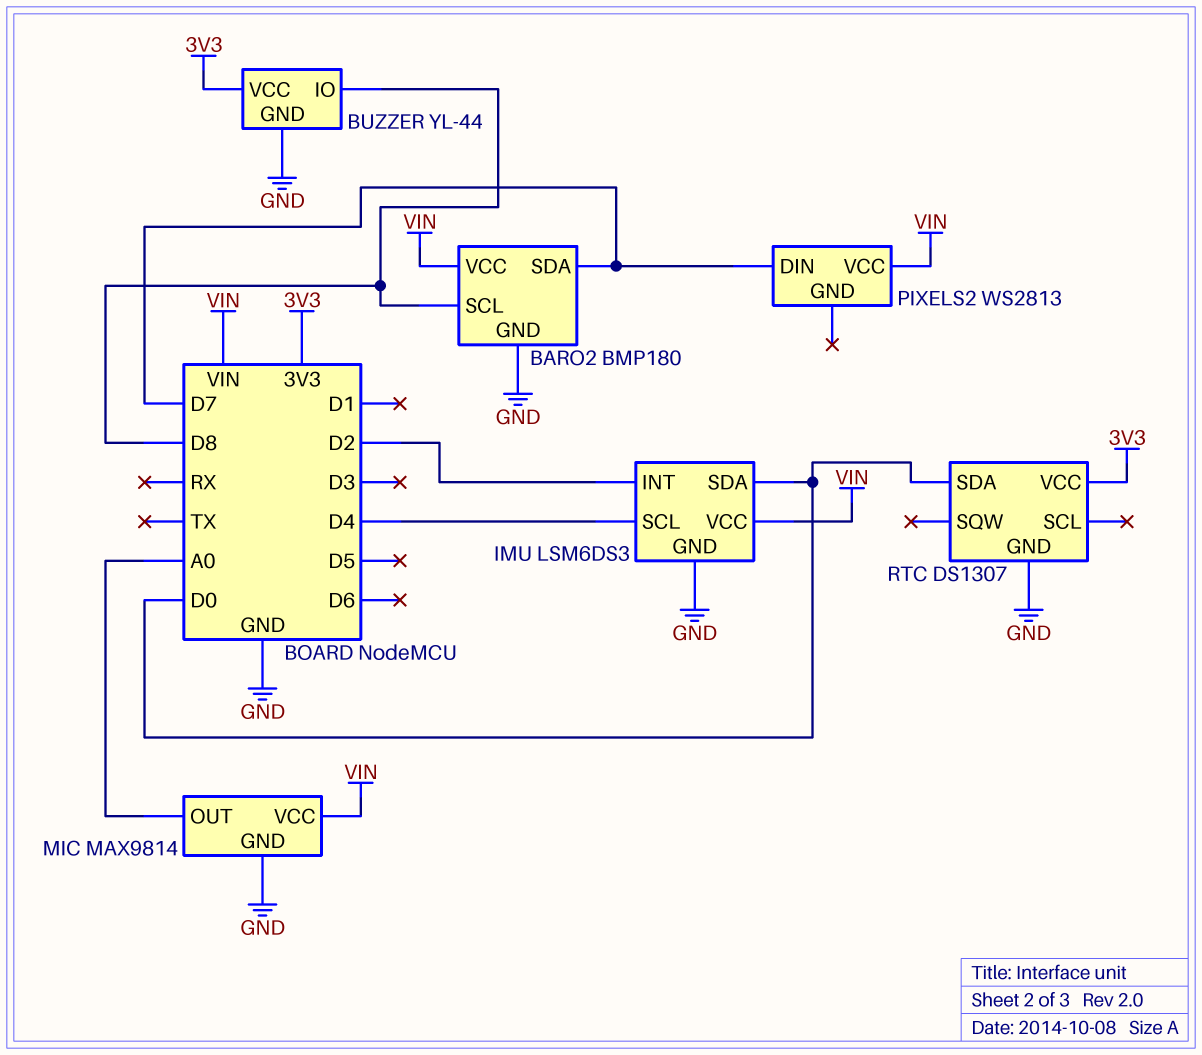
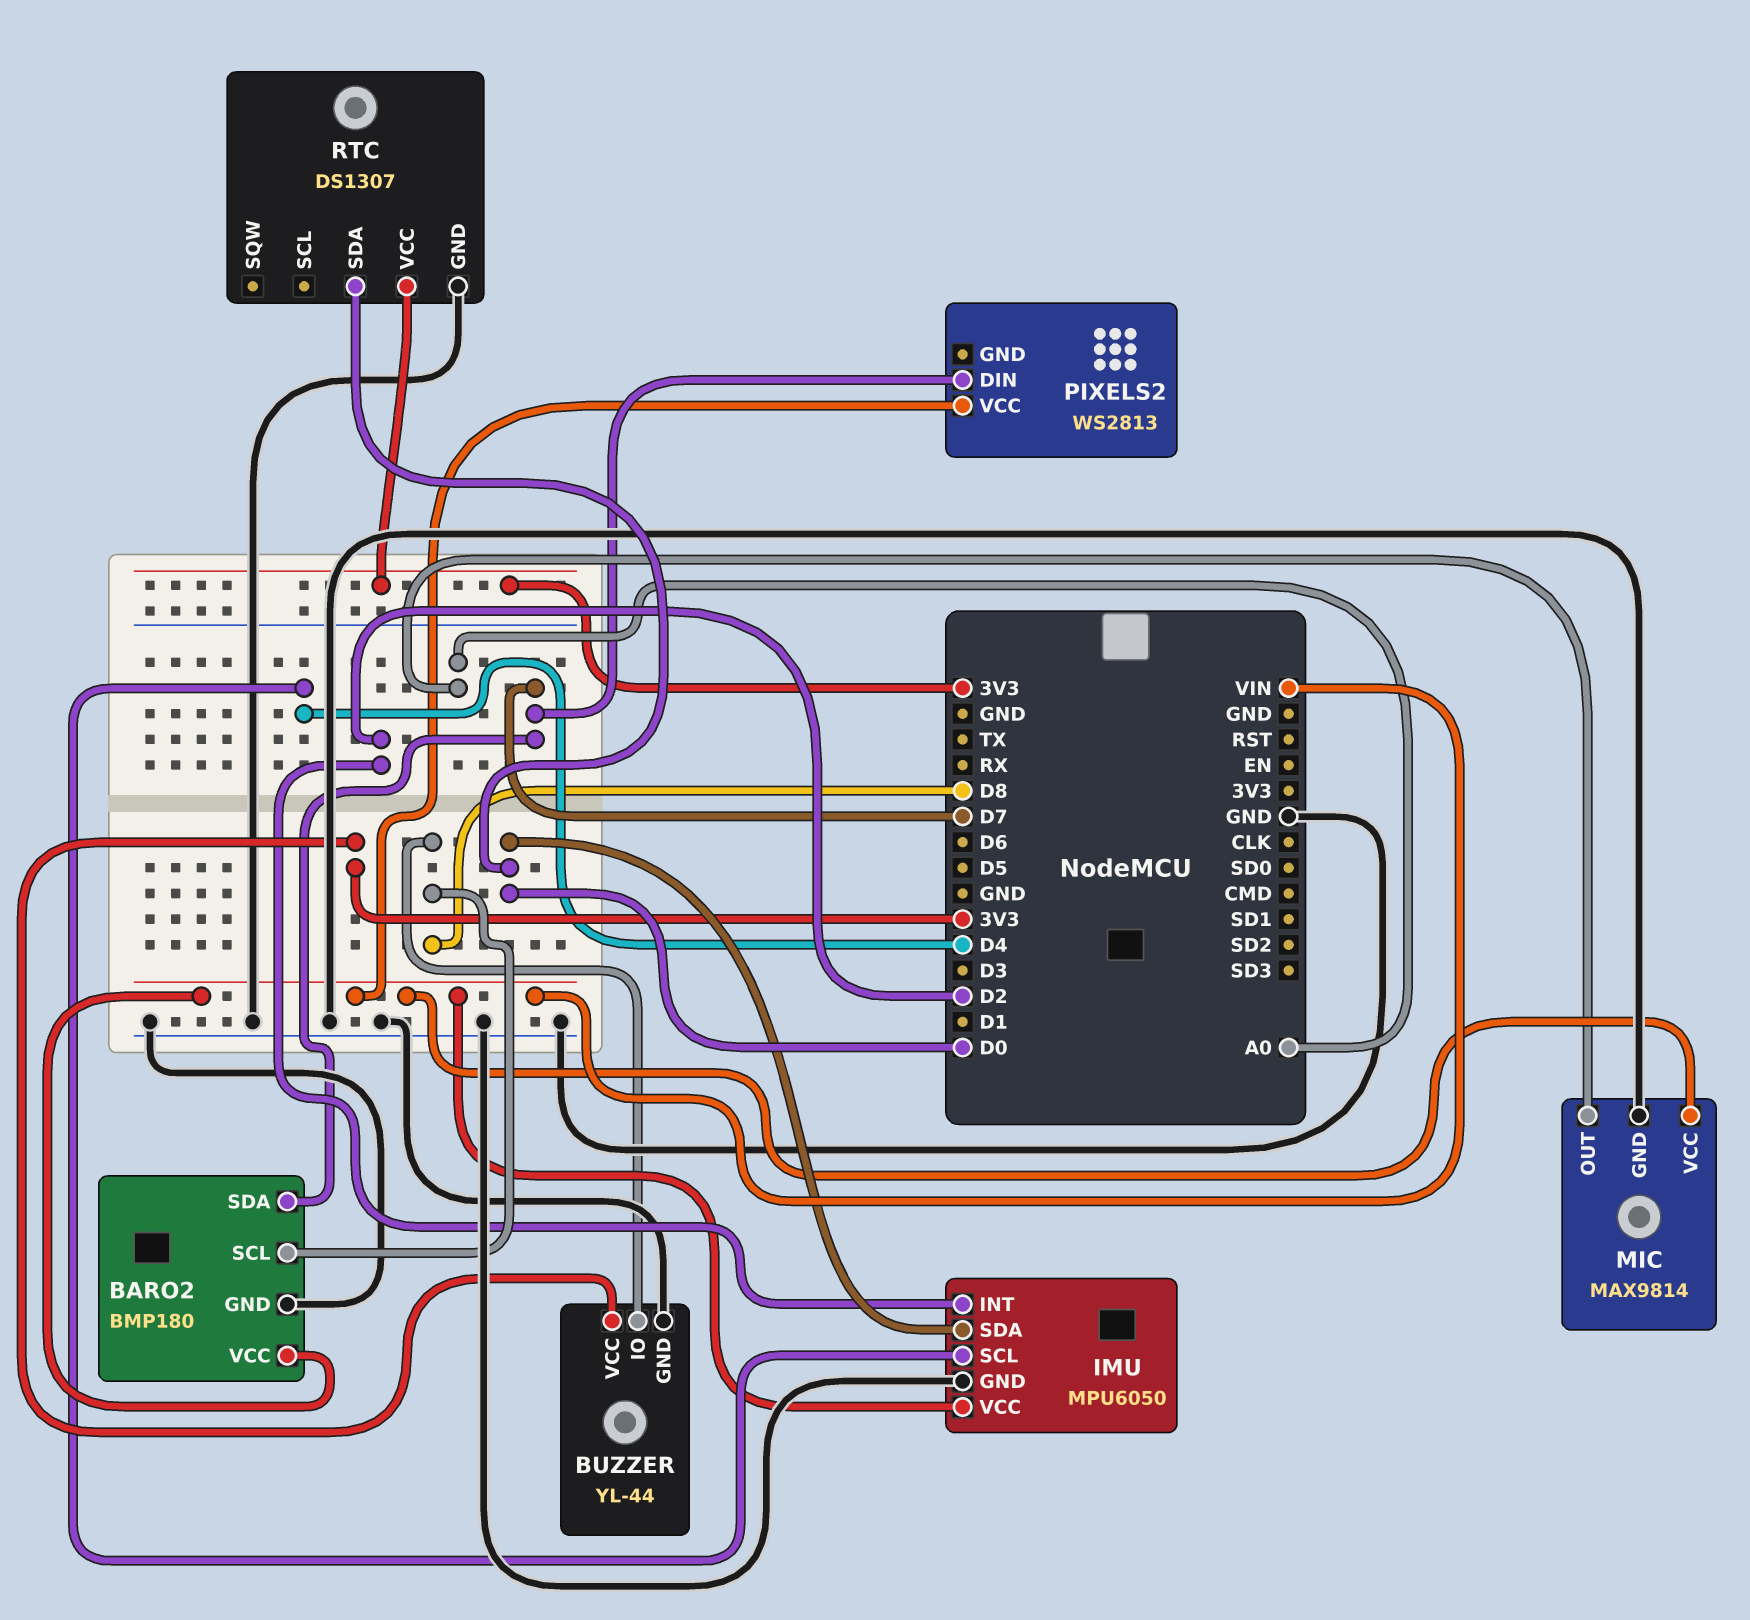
IMU: LSM6DS3 -> MPU6050

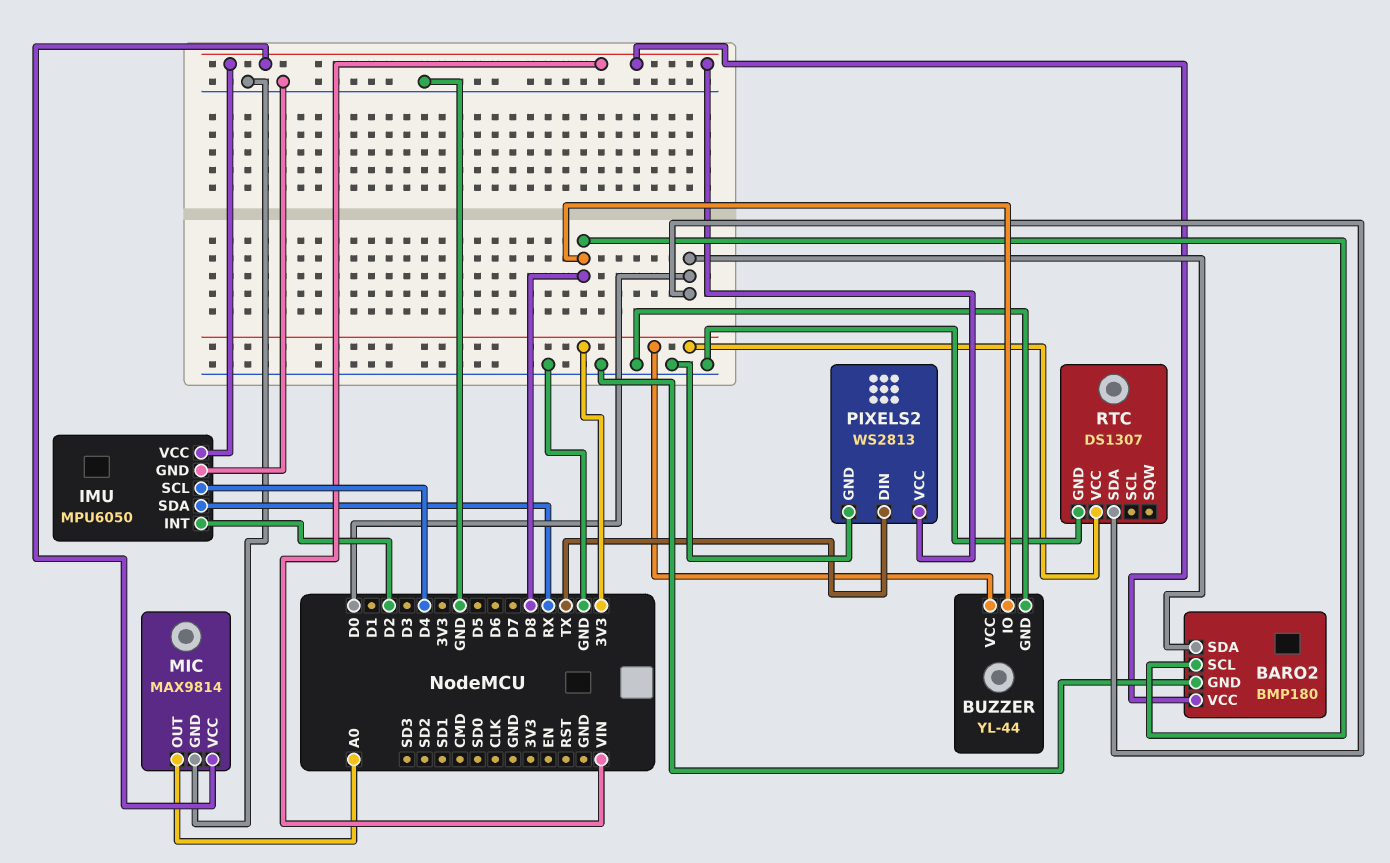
BARO2 pin SDA: D7 -> D0
IMU pin SDA: D0 -> RX
PIXELS2 pin DIN: D7 -> TX
PIXELS2 pin GND: none -> GND

